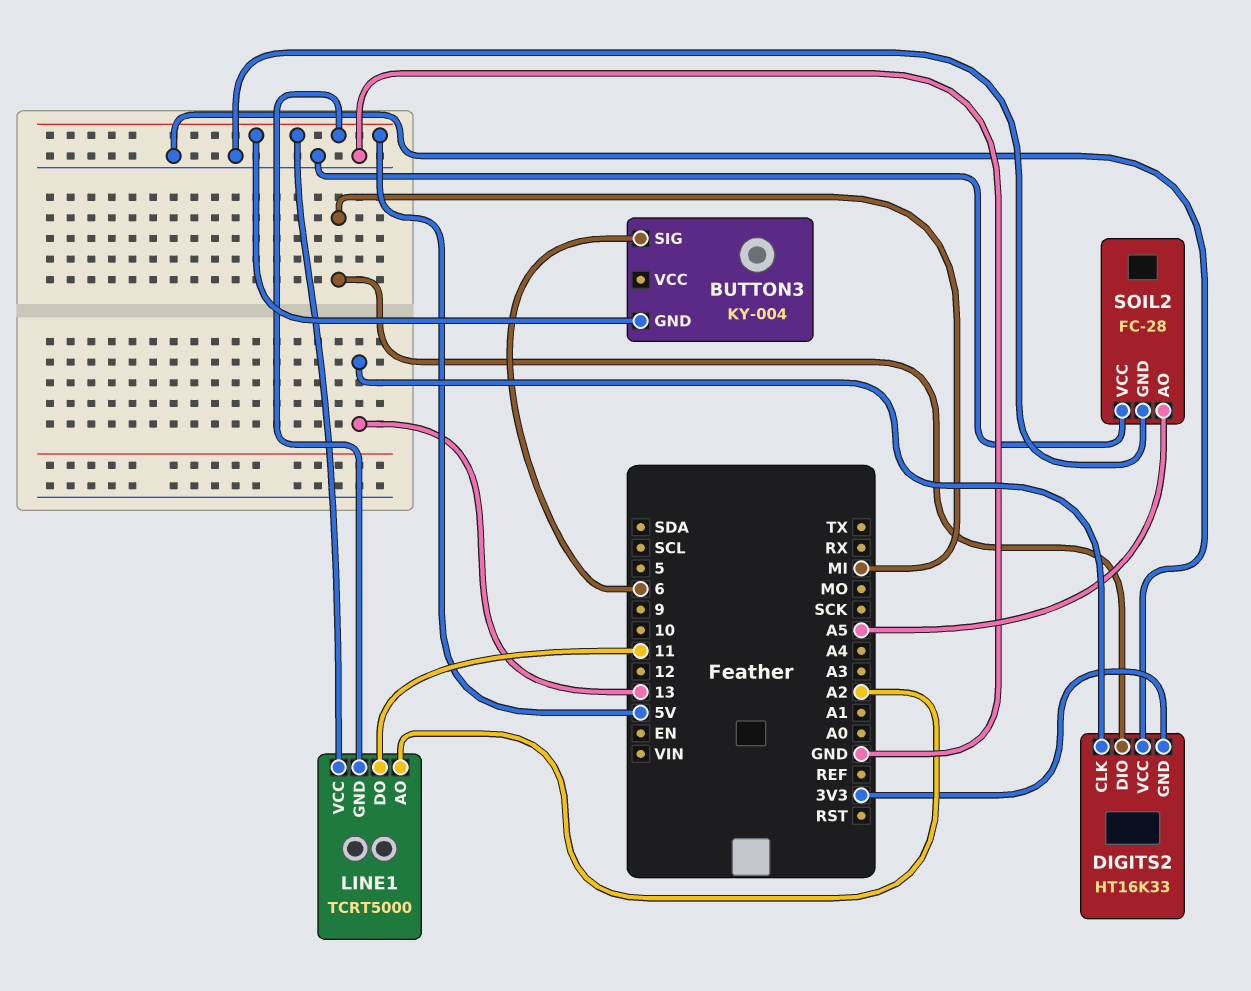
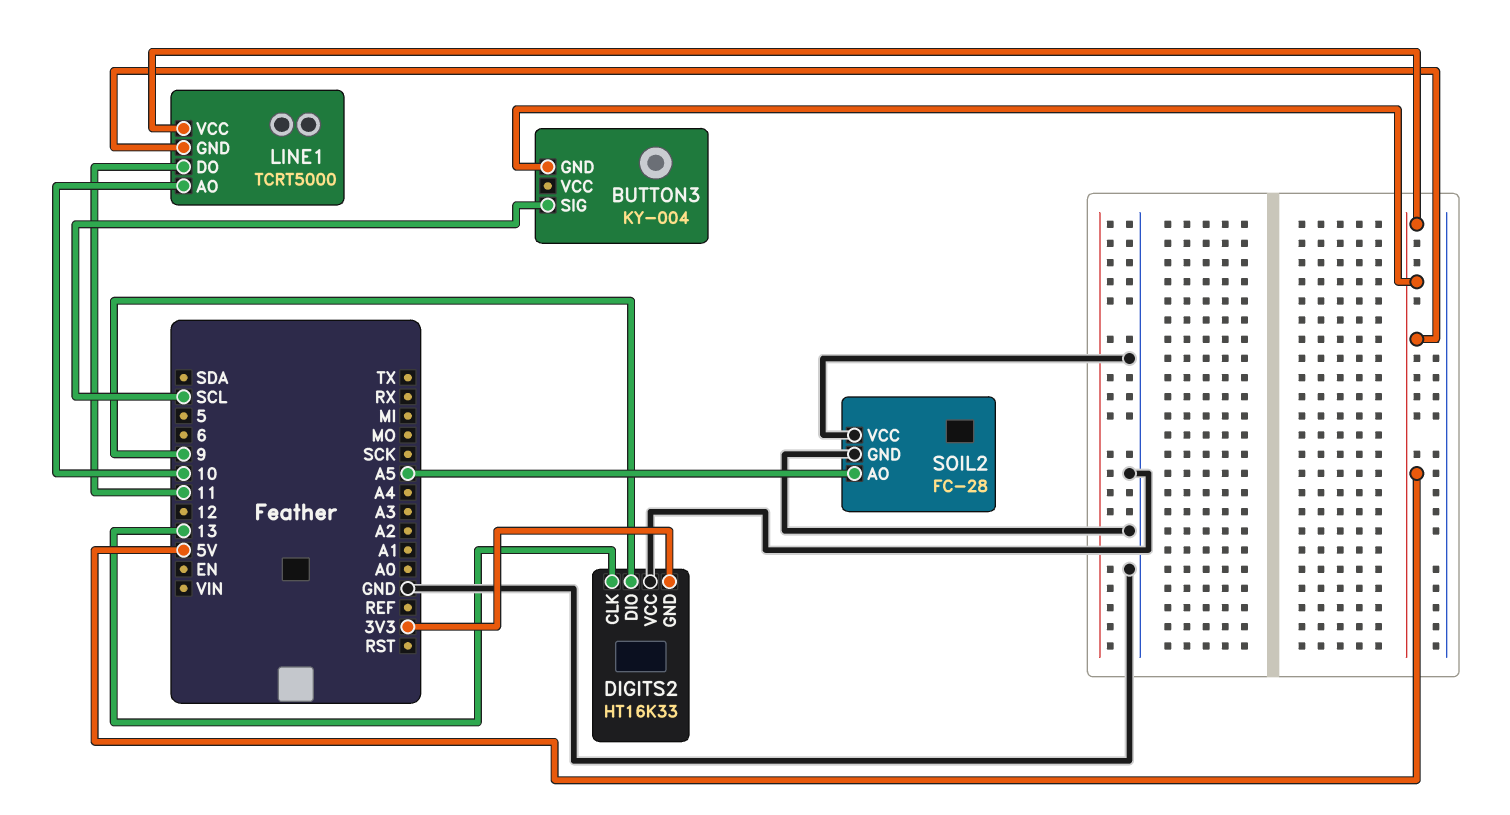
BUTTON3 pin SIG: 6 -> SCL
DIGITS2 pin DIO: MI -> 9
LINE1 pin AO: A2 -> 10

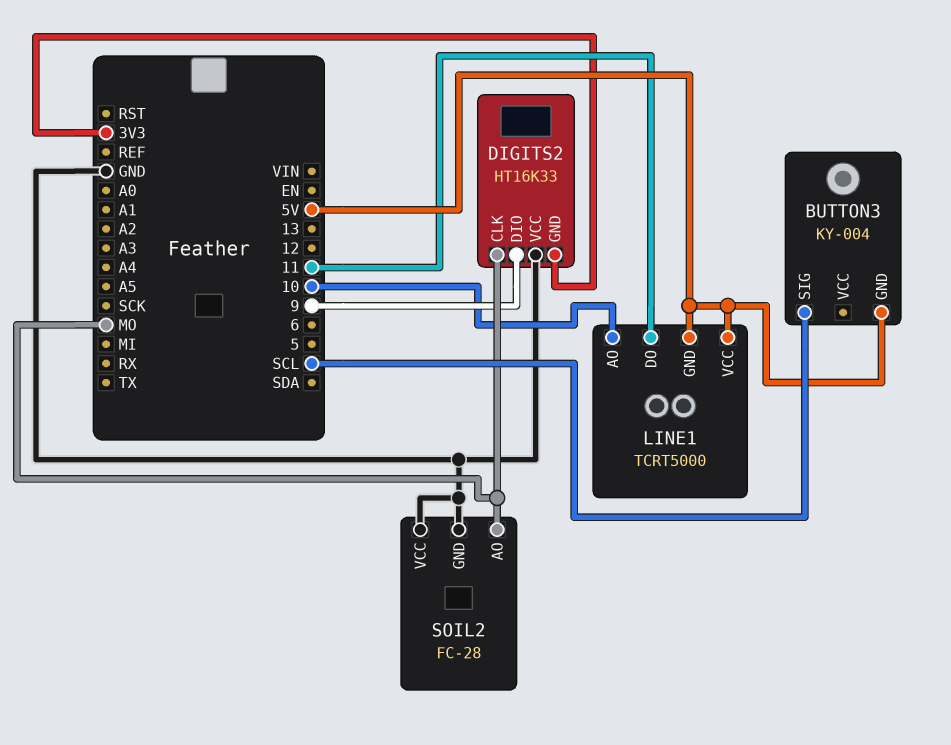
DIGITS2 pin CLK: 13 -> MO
SOIL2 pin AO: A5 -> MO

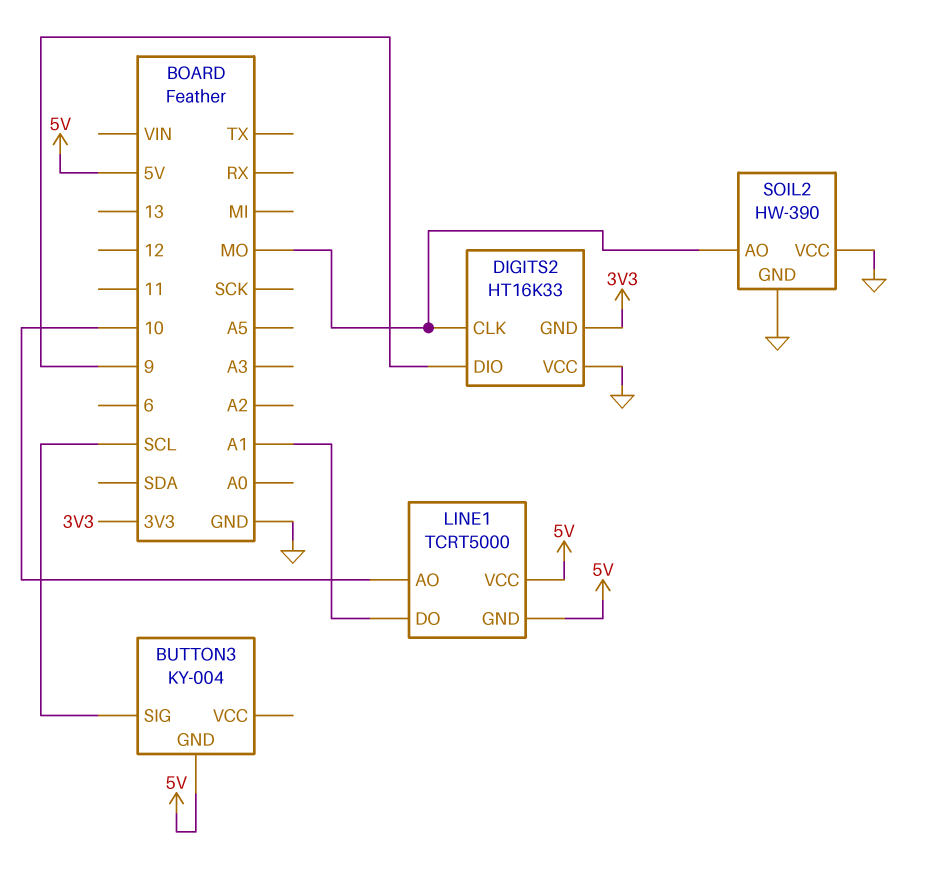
LINE1 pin DO: 11 -> A1
SOIL2: FC-28 -> HW-390

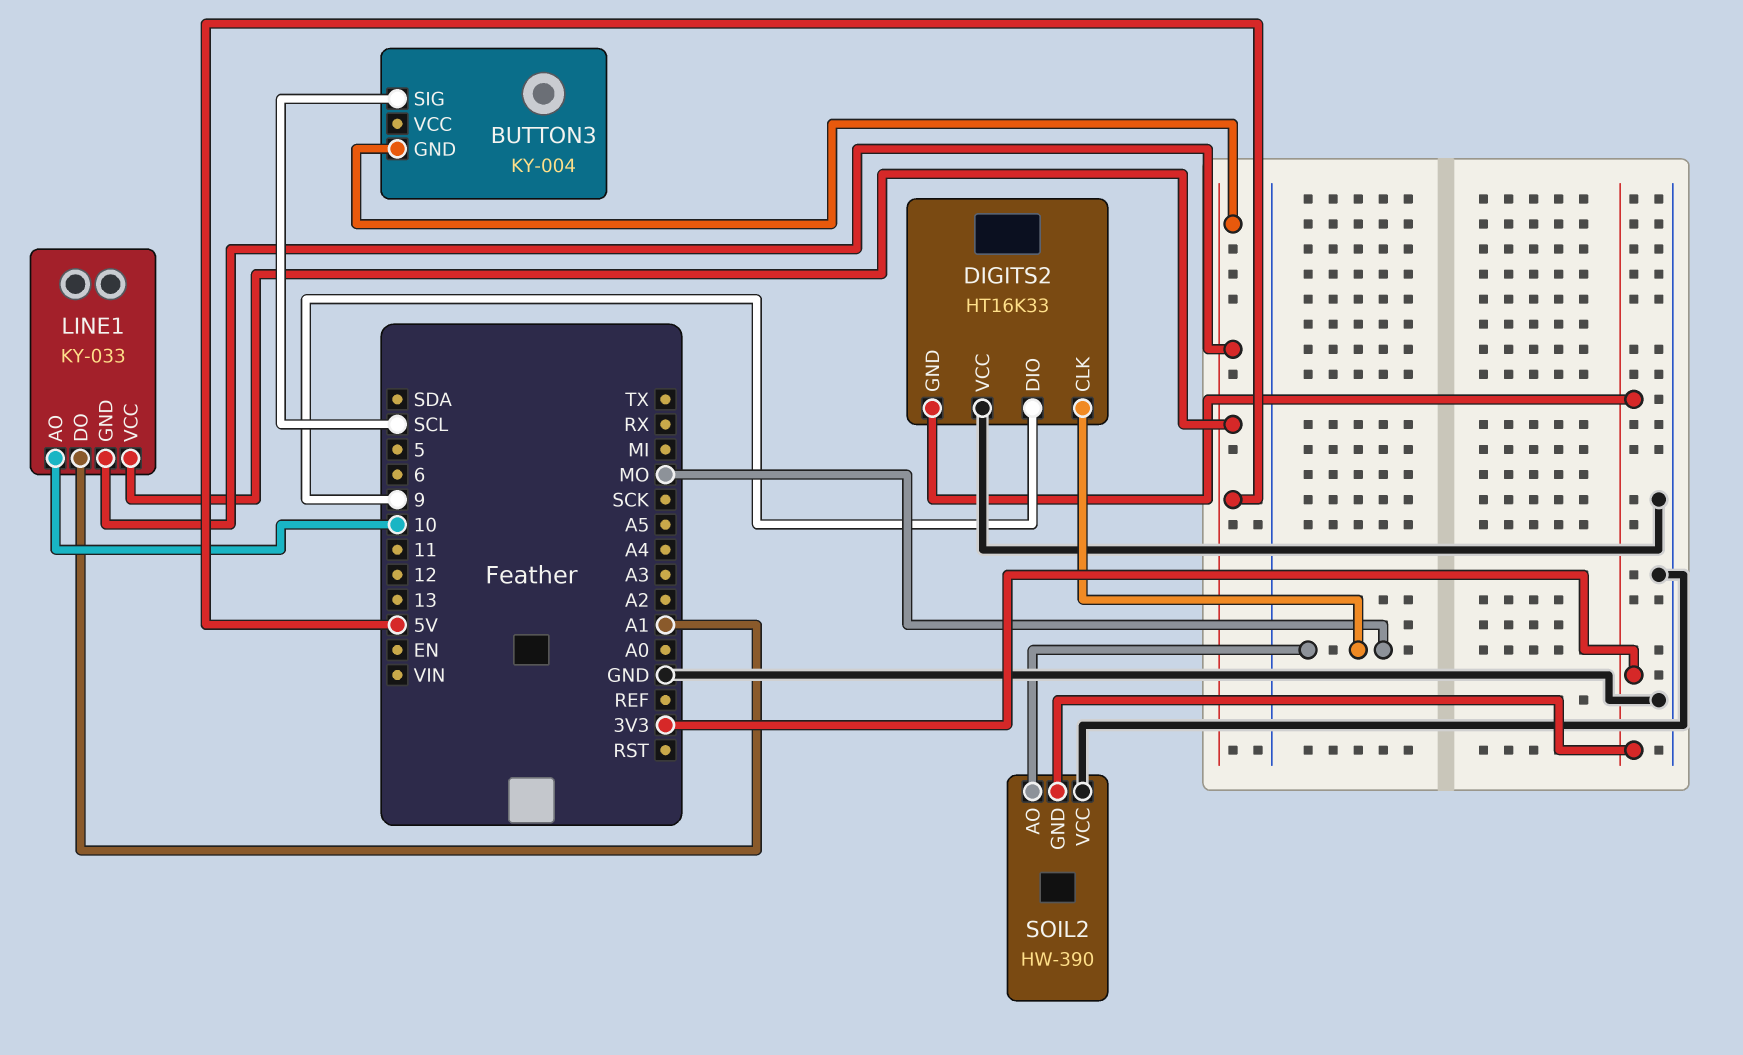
LINE1: TCRT5000 -> KY-033
SOIL2 pin GND: GND -> 3V3

